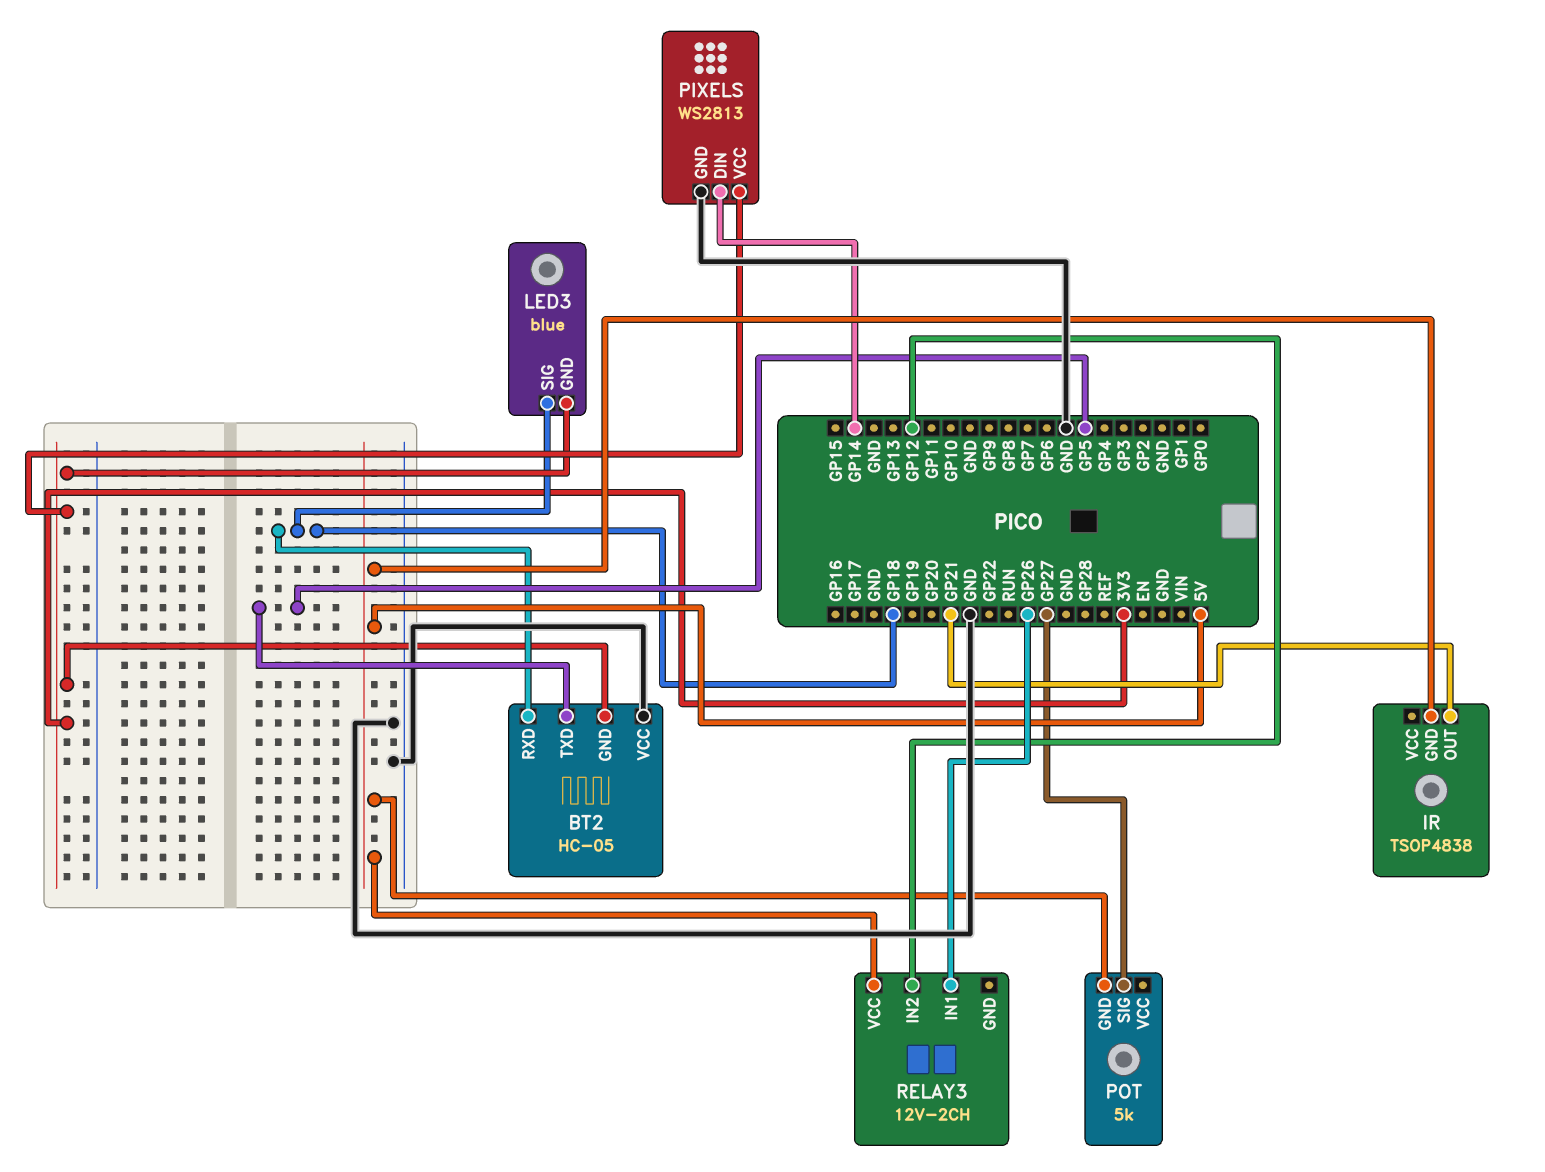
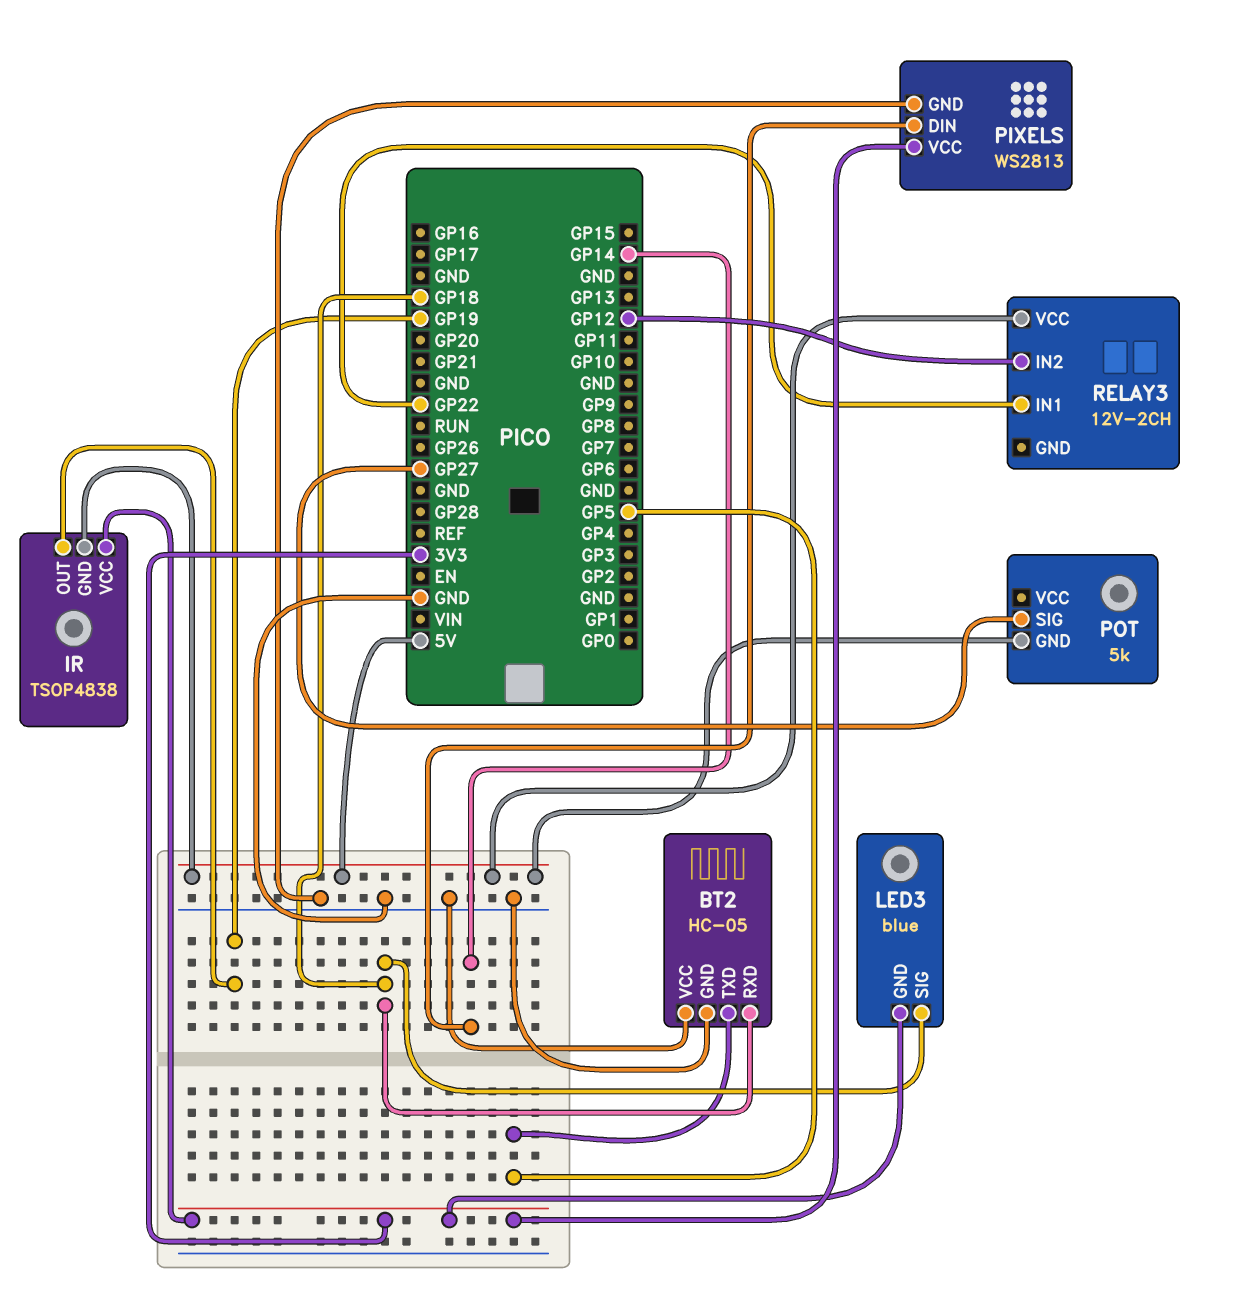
BT2 pin GND: 3V3 -> GND
IR pin OUT: GP21 -> GP19
IR pin VCC: none -> 3V3
RELAY3 pin IN1: GP26 -> GP22

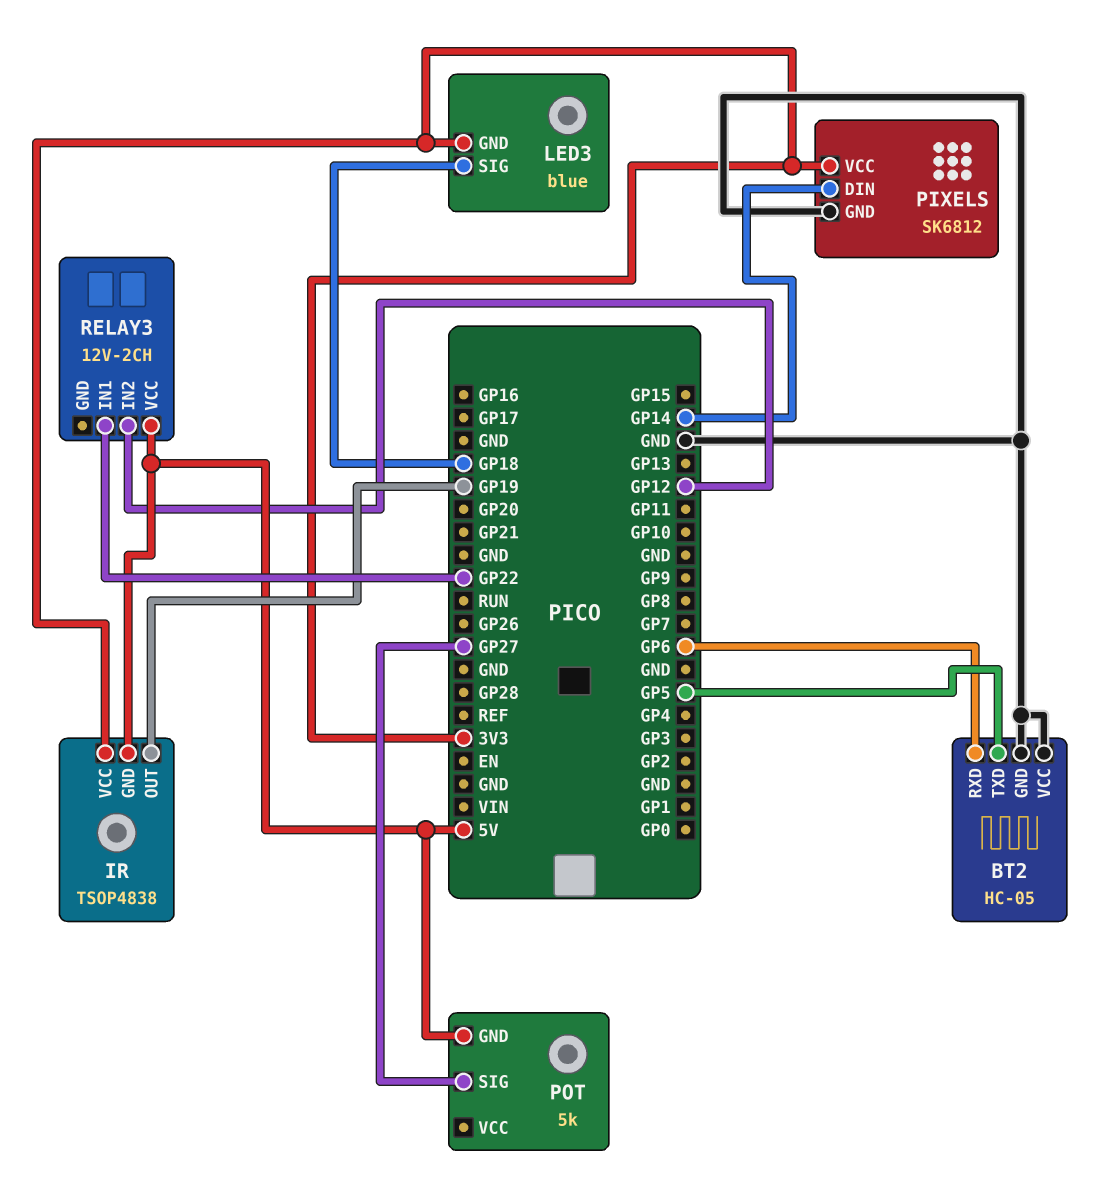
BT2 pin RXD: GP18 -> GP6
PIXELS: WS2813 -> SK6812

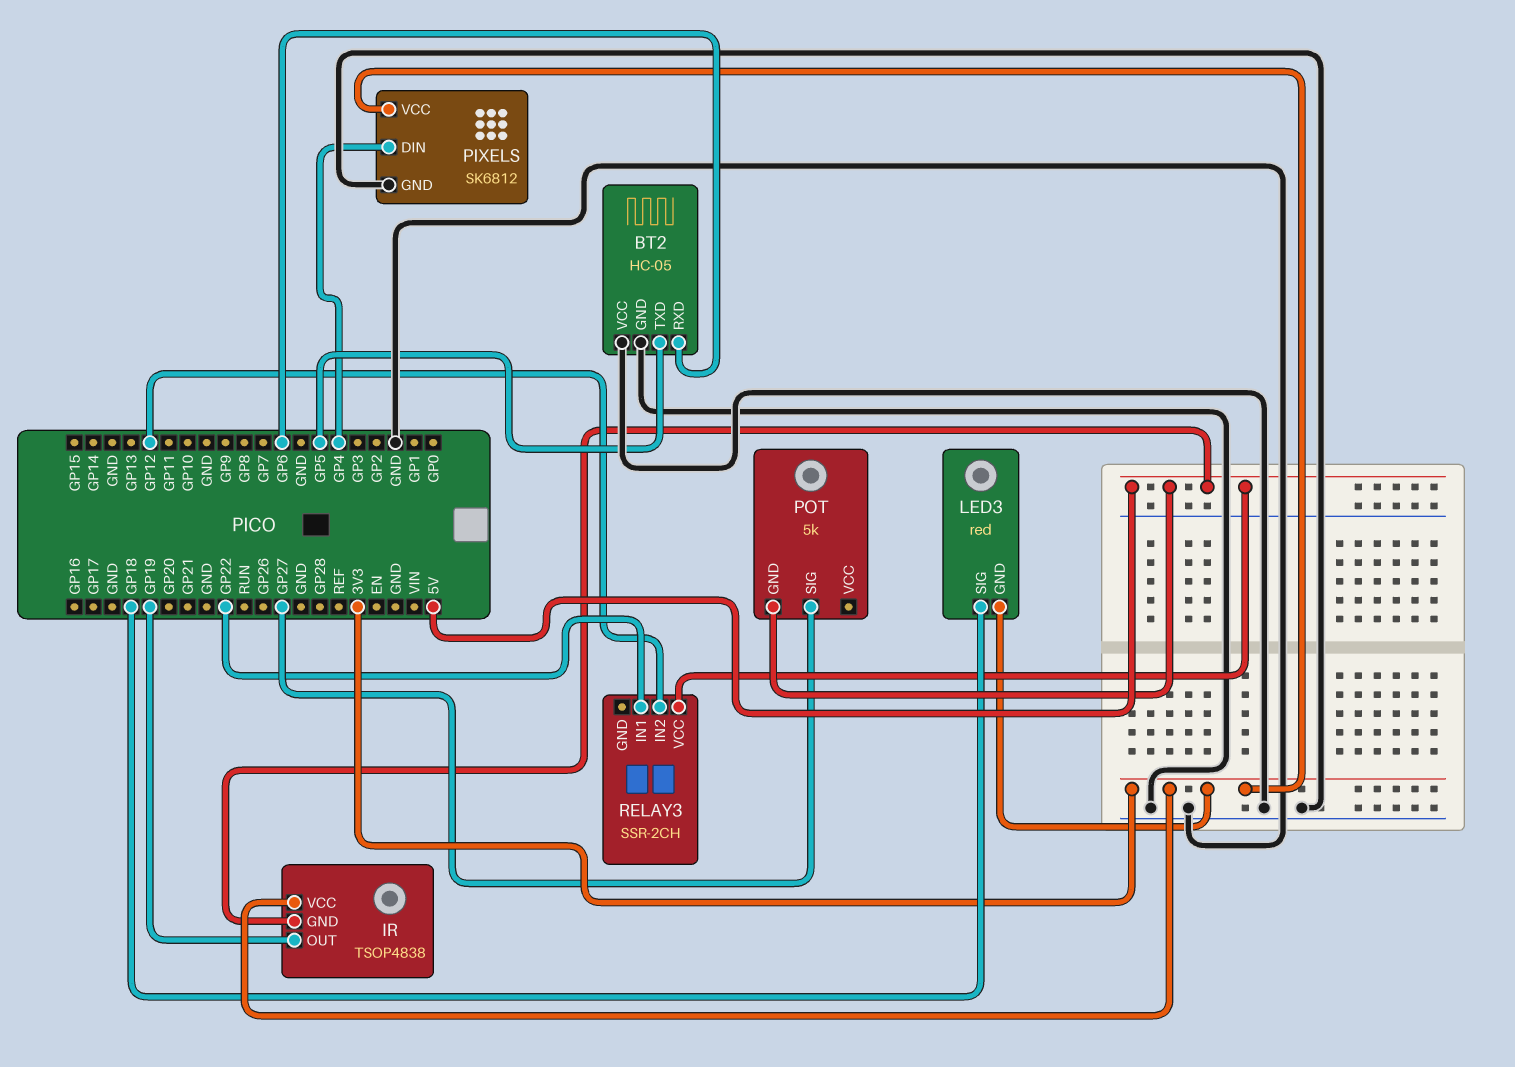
LED3: blue -> red
PIXELS pin DIN: GP14 -> GP4
RELAY3: 12V-2CH -> SSR-2CH

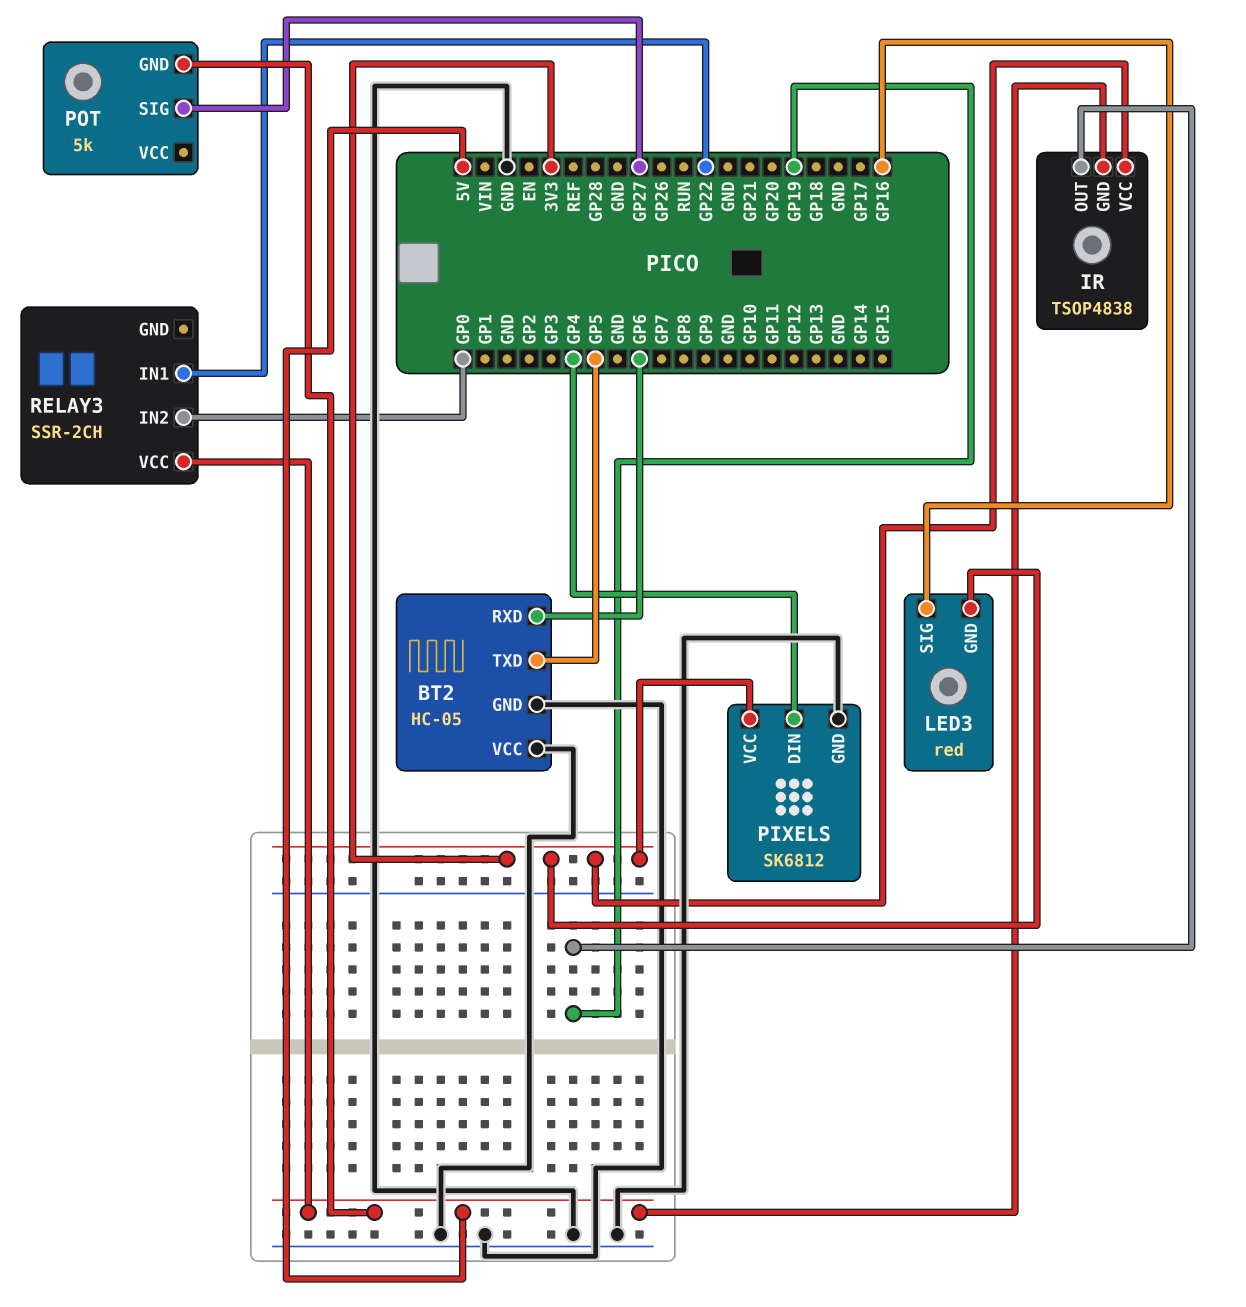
LED3 pin SIG: GP18 -> GP16
RELAY3 pin IN2: GP12 -> GP0

